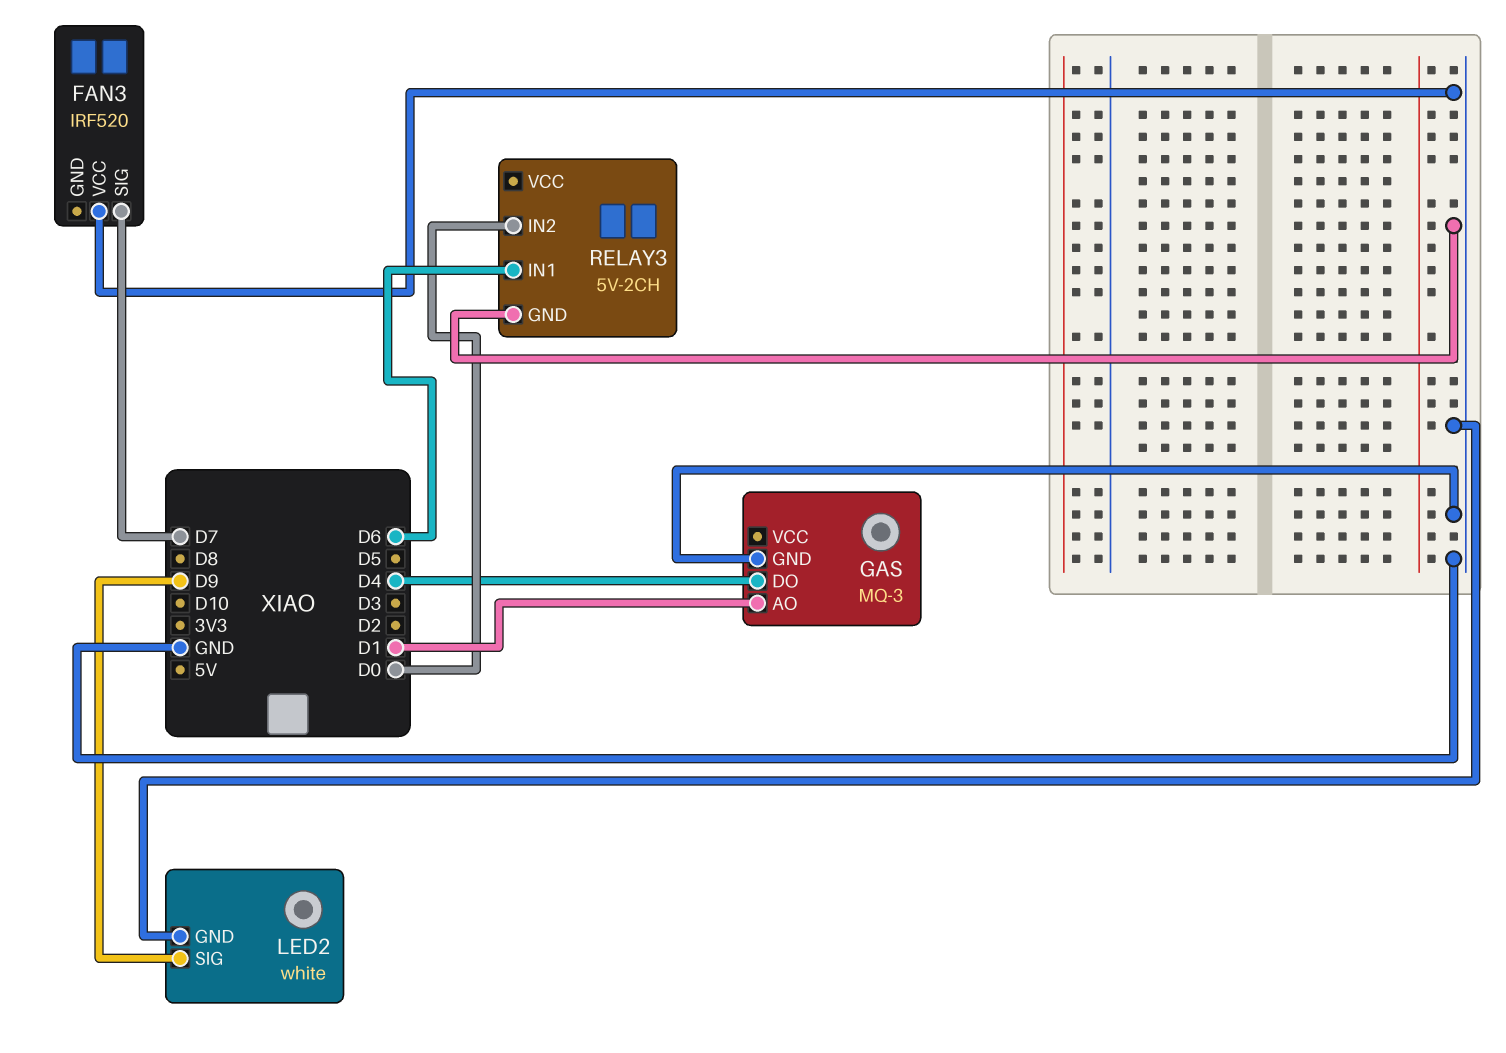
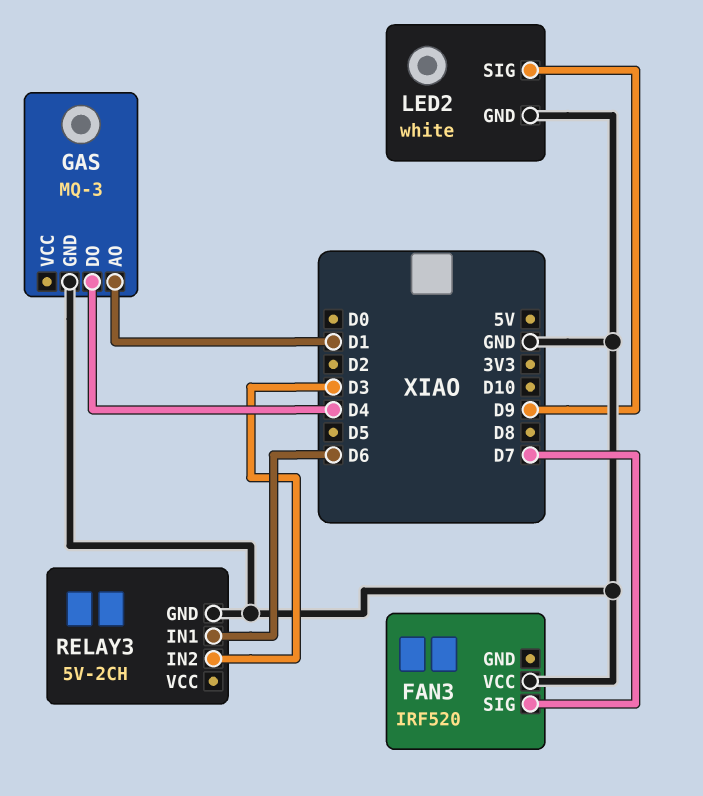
RELAY3 pin IN2: D0 -> D3

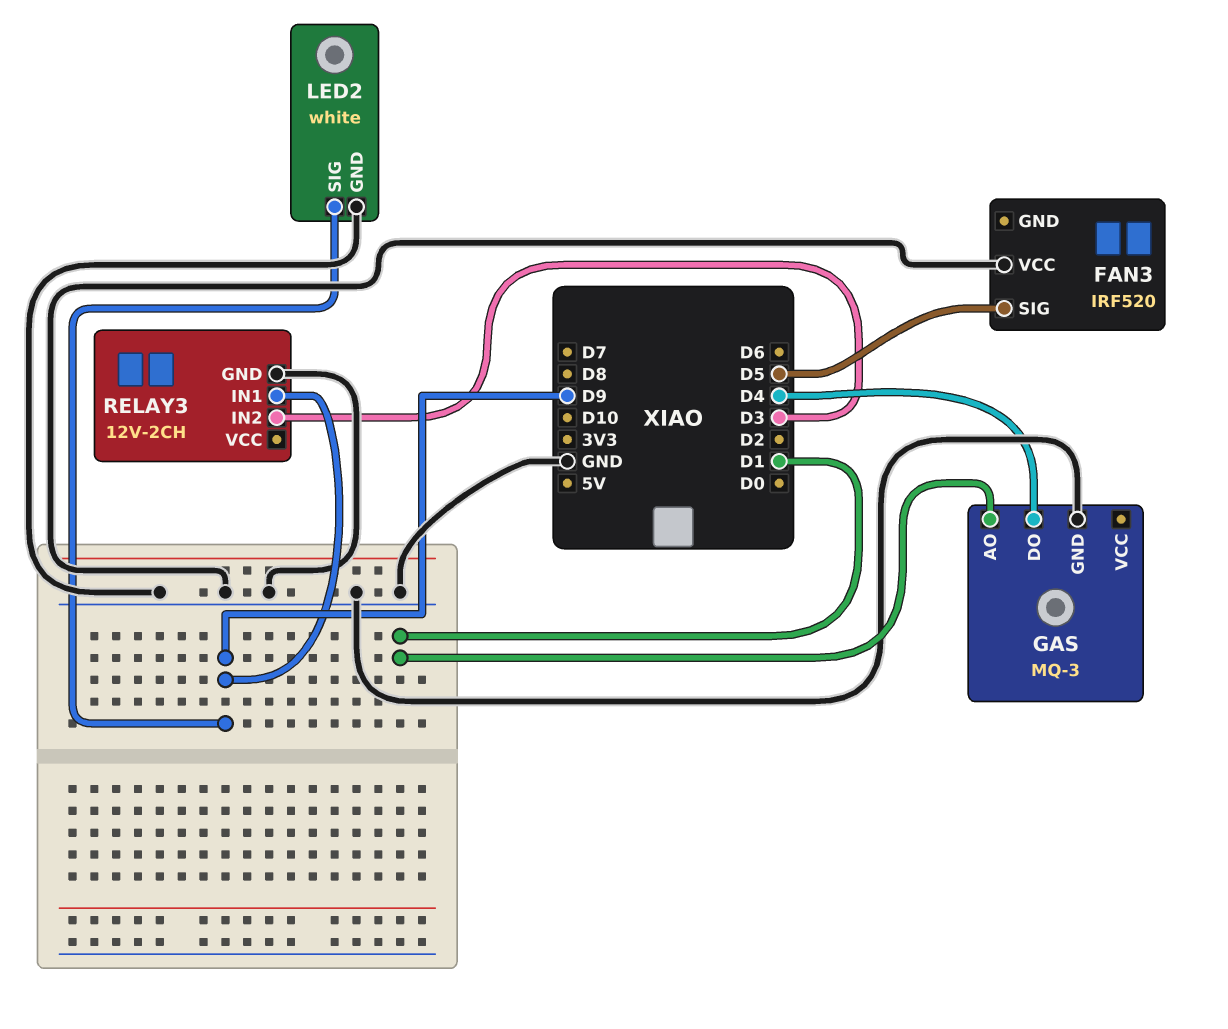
FAN3 pin SIG: D7 -> D5
RELAY3: 5V-2CH -> 12V-2CH
RELAY3 pin IN1: D6 -> D9

